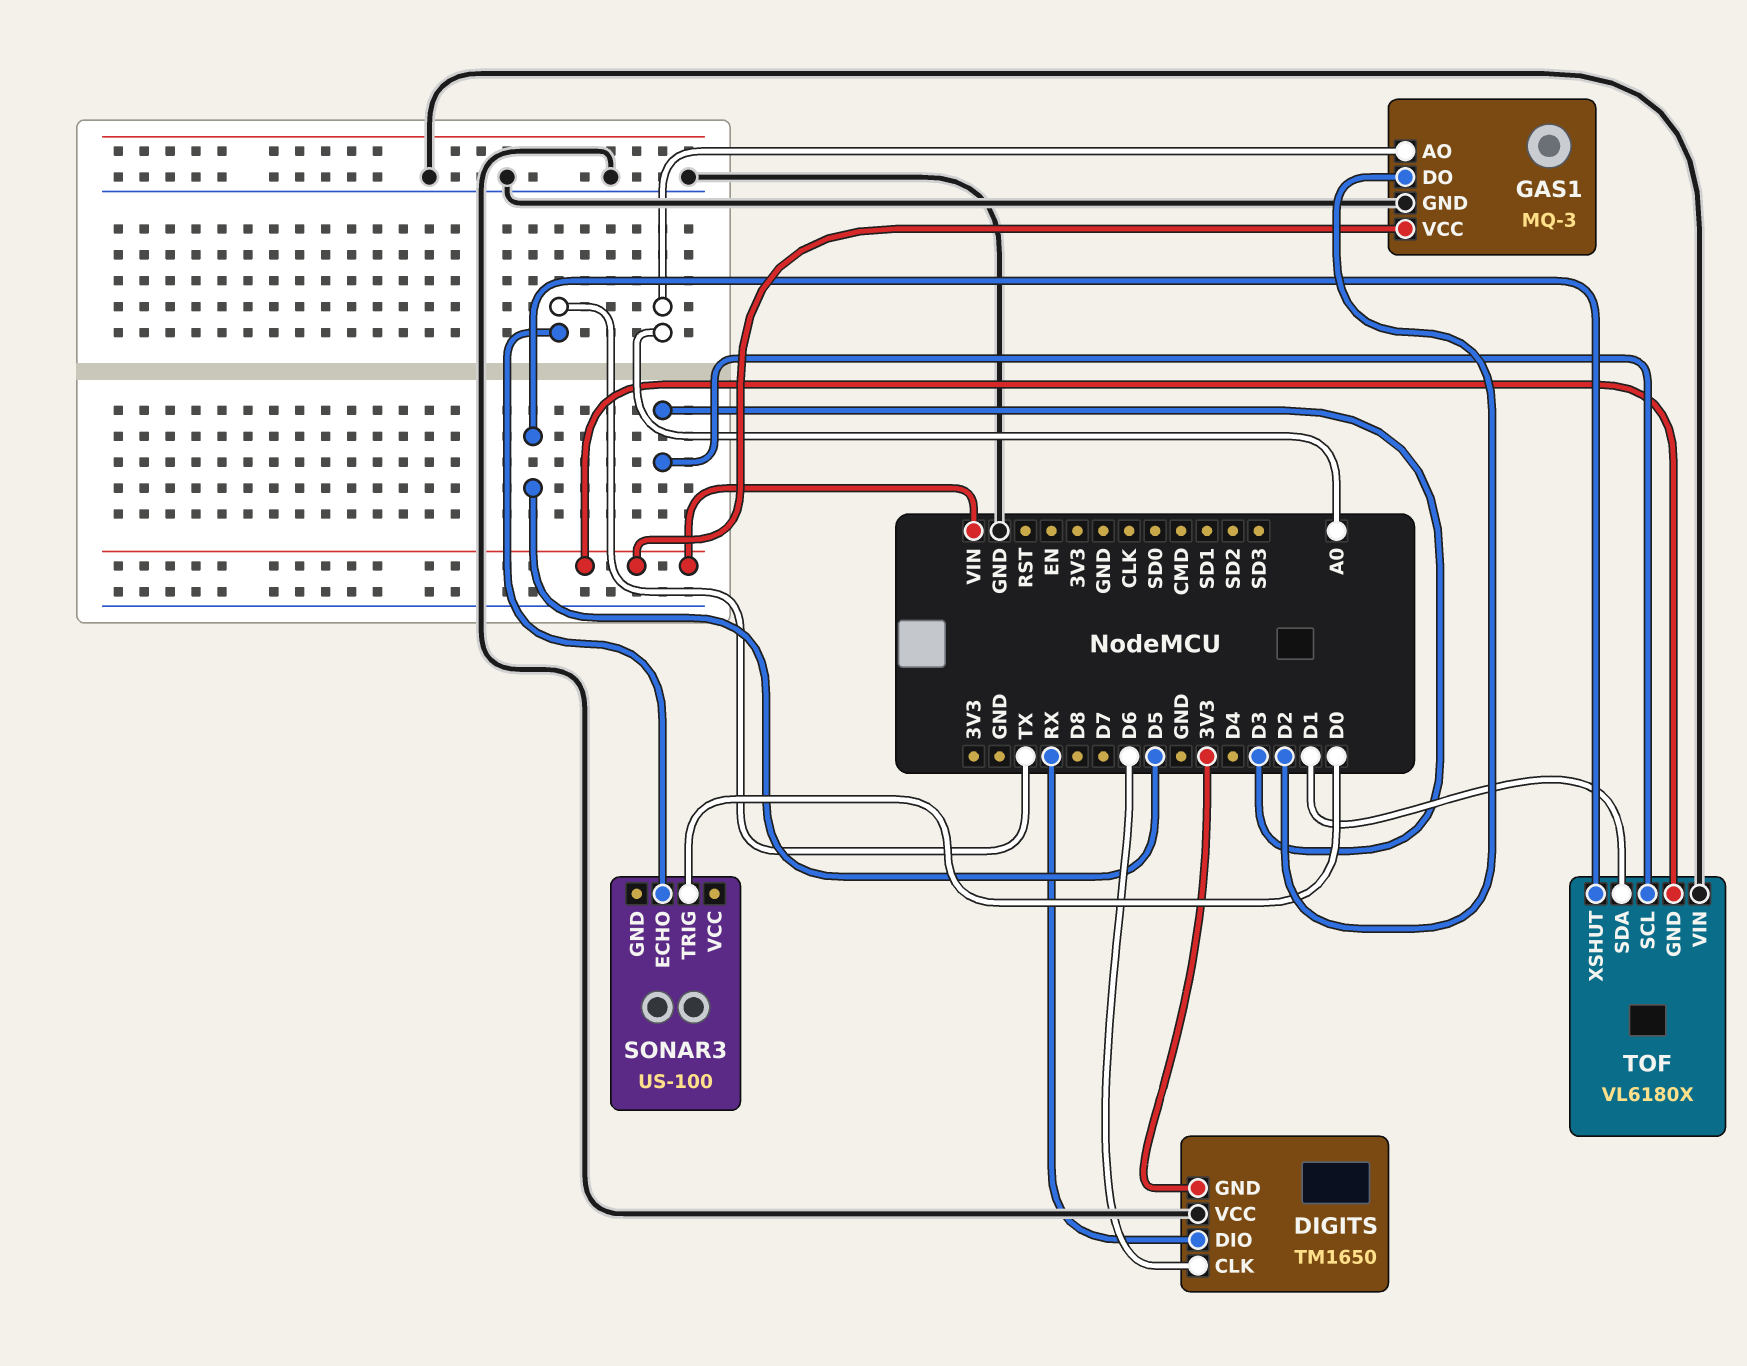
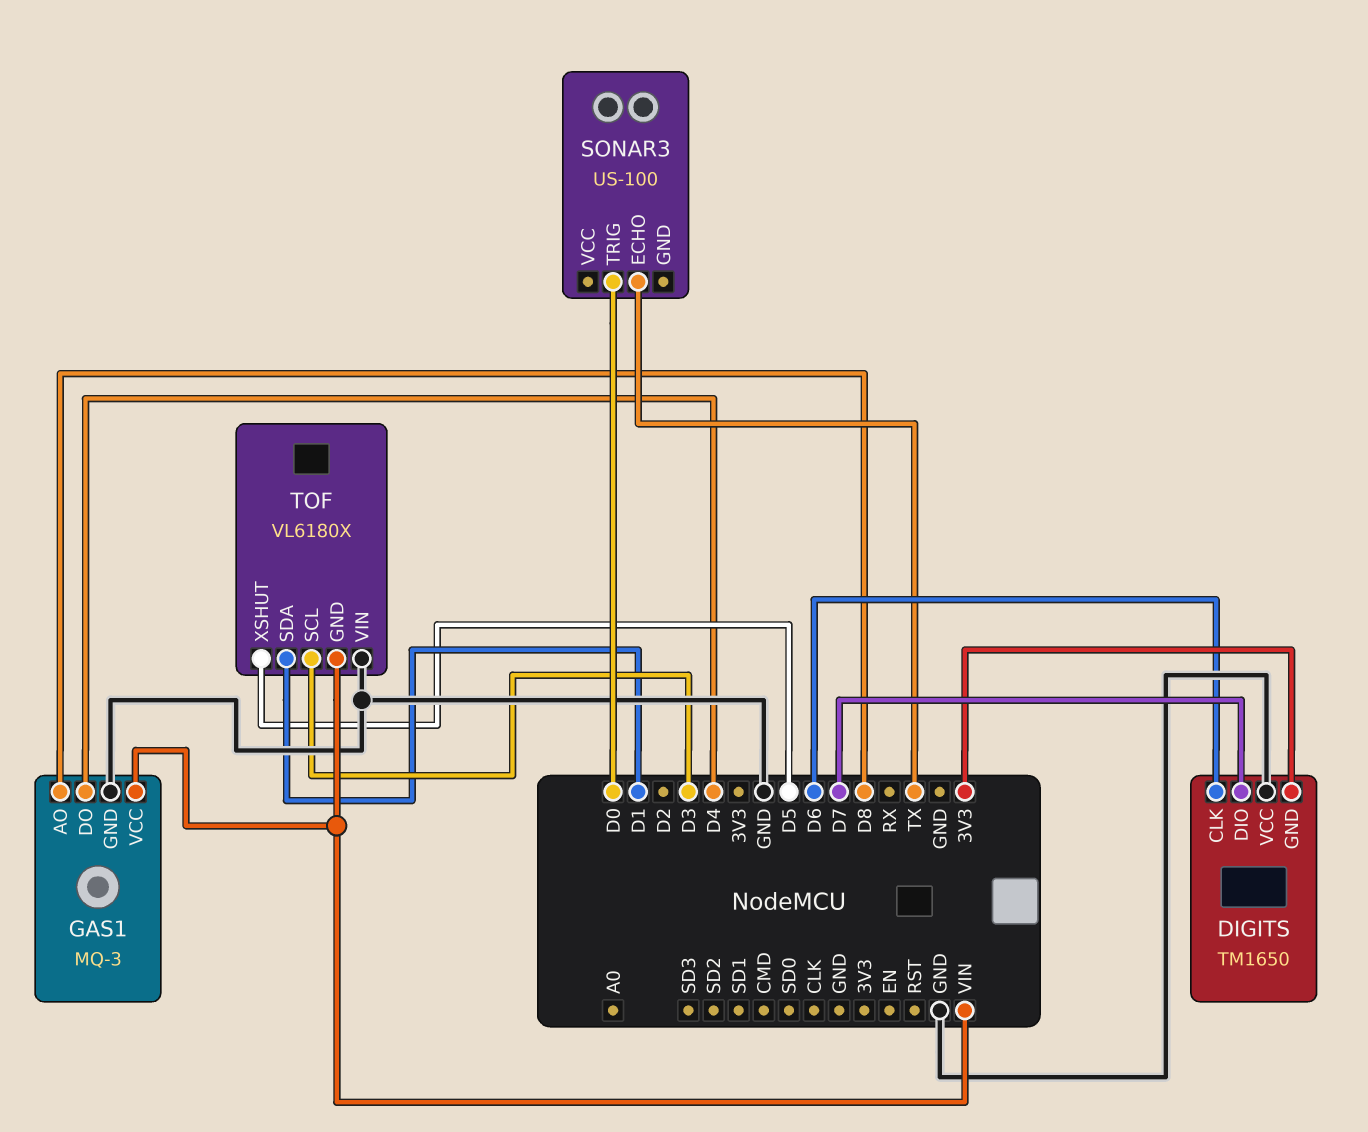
DIGITS pin DIO: RX -> D7
GAS1 pin AO: A0 -> D8
GAS1 pin DO: D2 -> D4

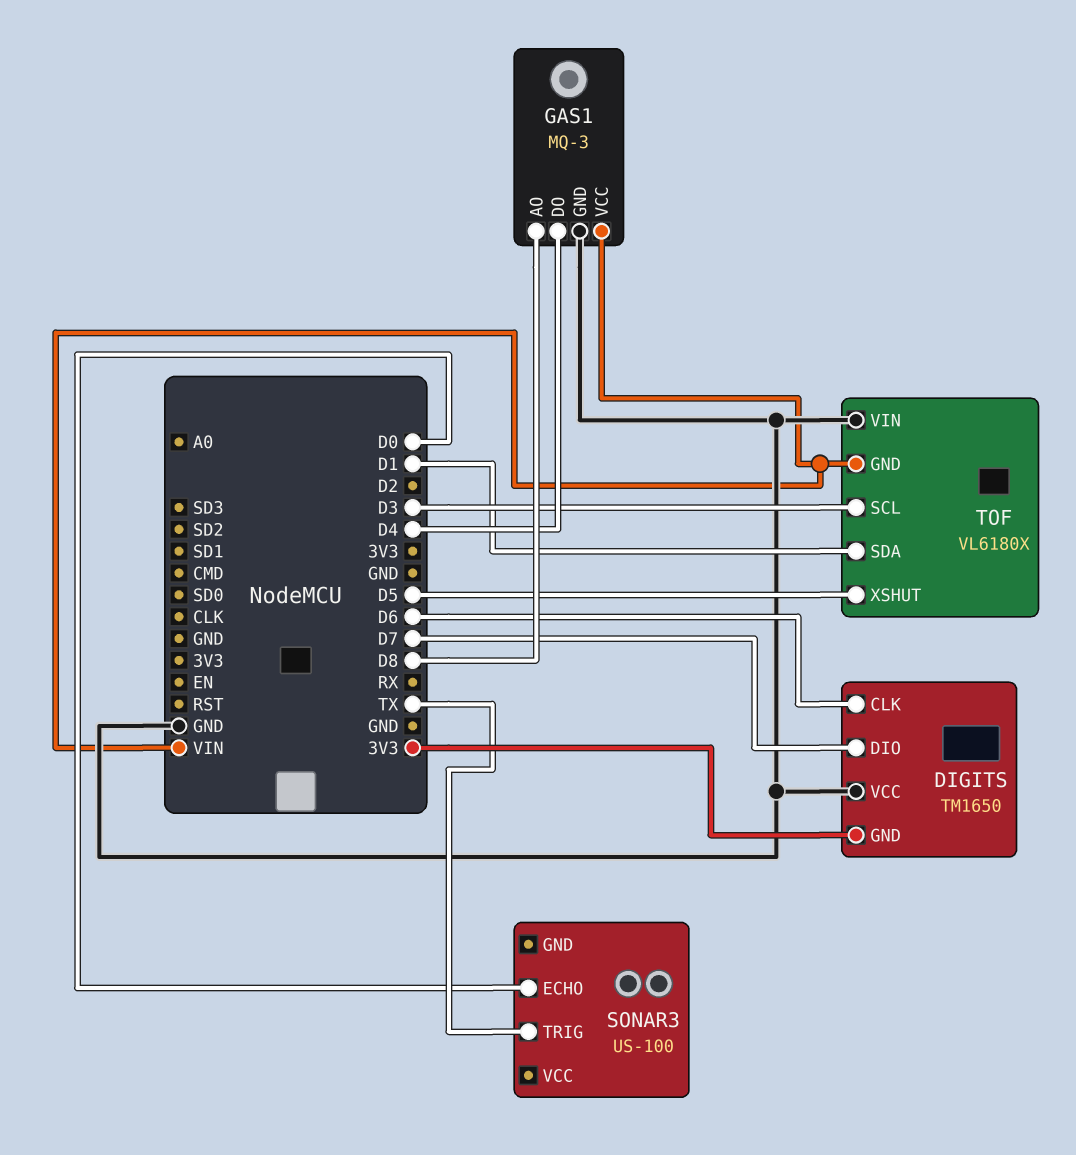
SONAR3 pin ECHO: TX -> D0
SONAR3 pin TRIG: D0 -> TX

